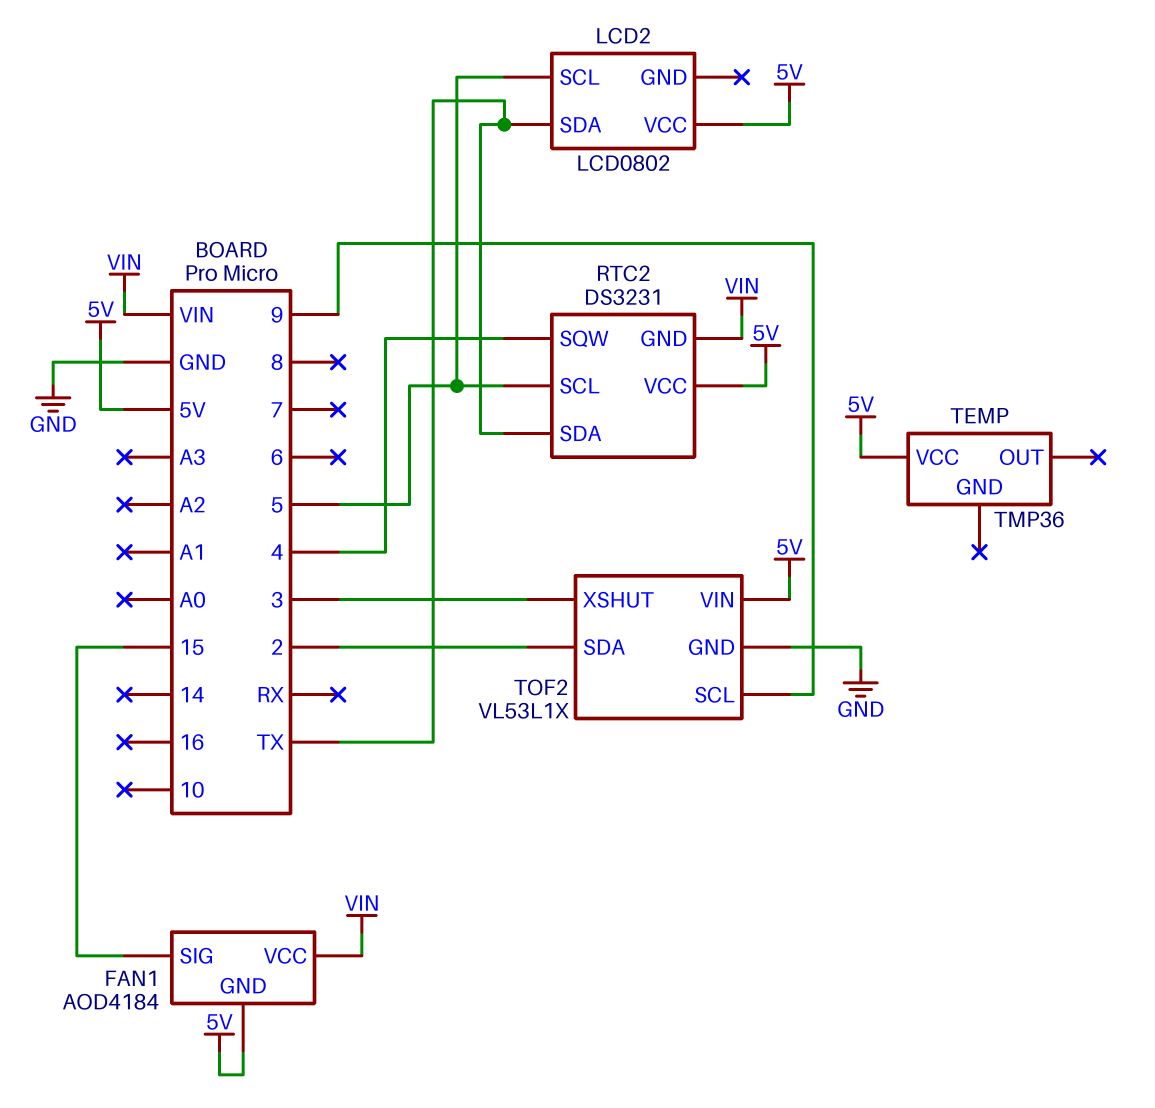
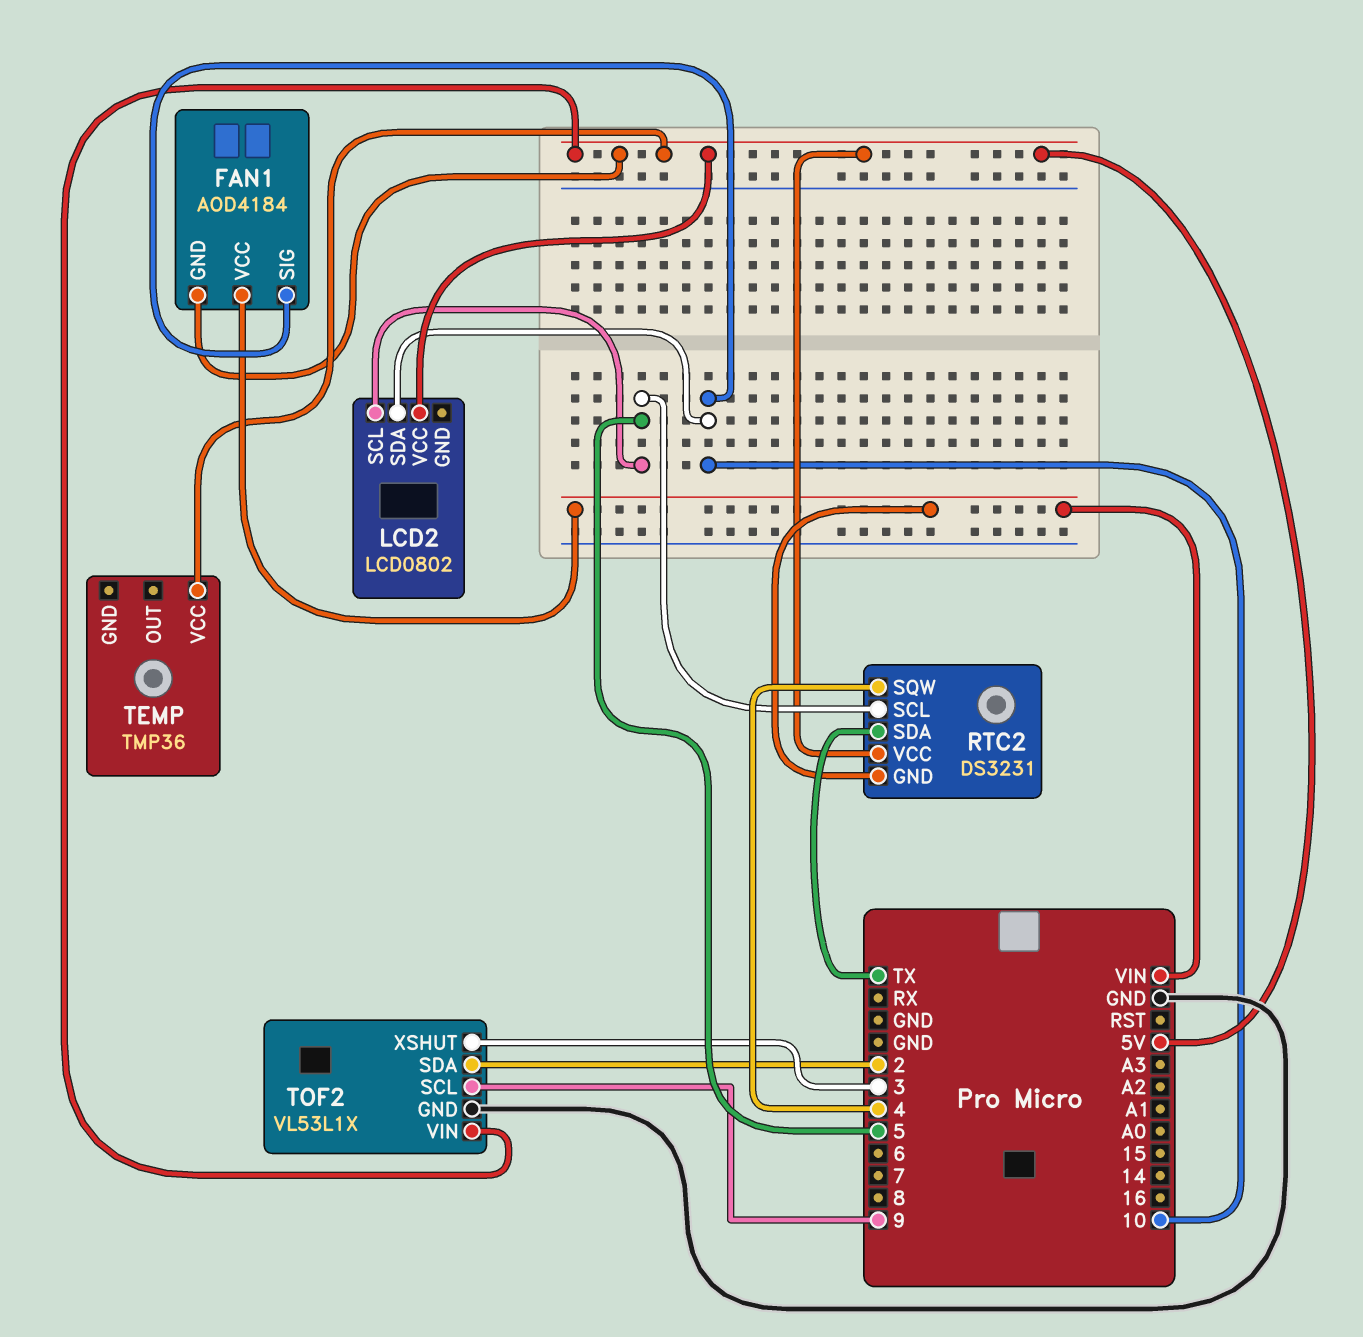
FAN1 pin SIG: 15 -> 10
LCD2 pin SDA: TX -> 10

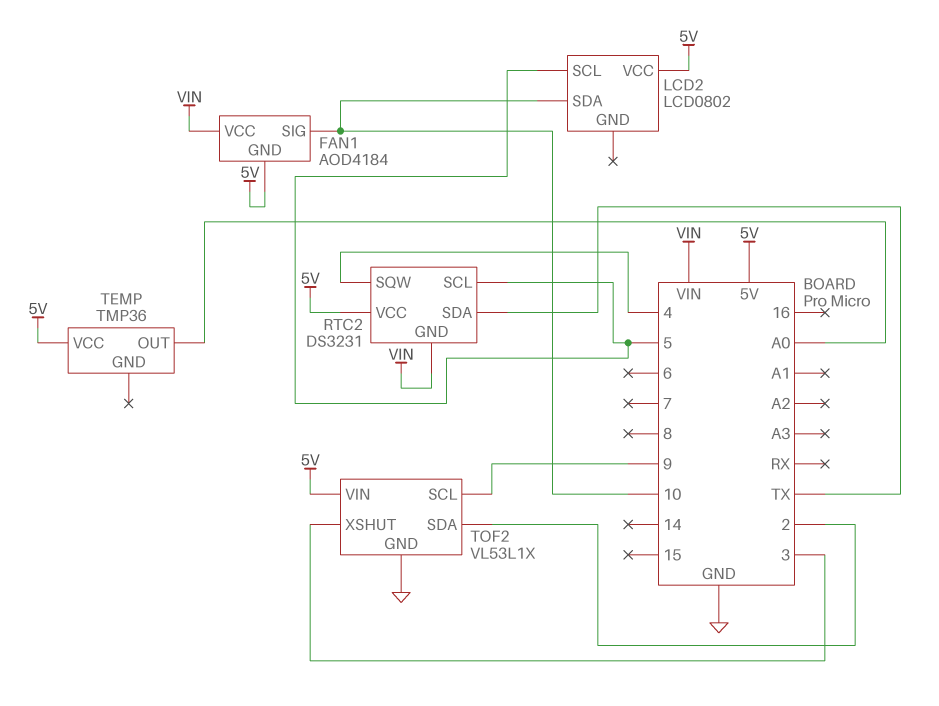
TEMP pin OUT: none -> A0

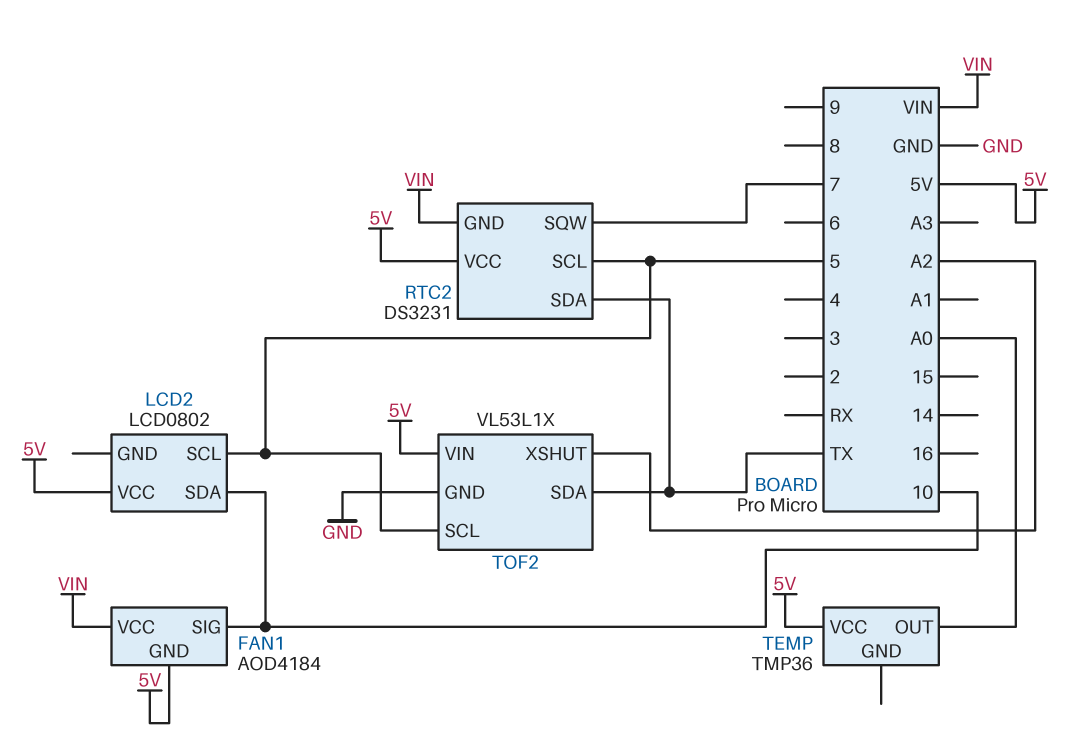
RTC2 pin SQW: 4 -> 7
TOF2 pin SCL: 9 -> 5
TOF2 pin SDA: 2 -> TX
TOF2 pin XSHUT: 3 -> A2

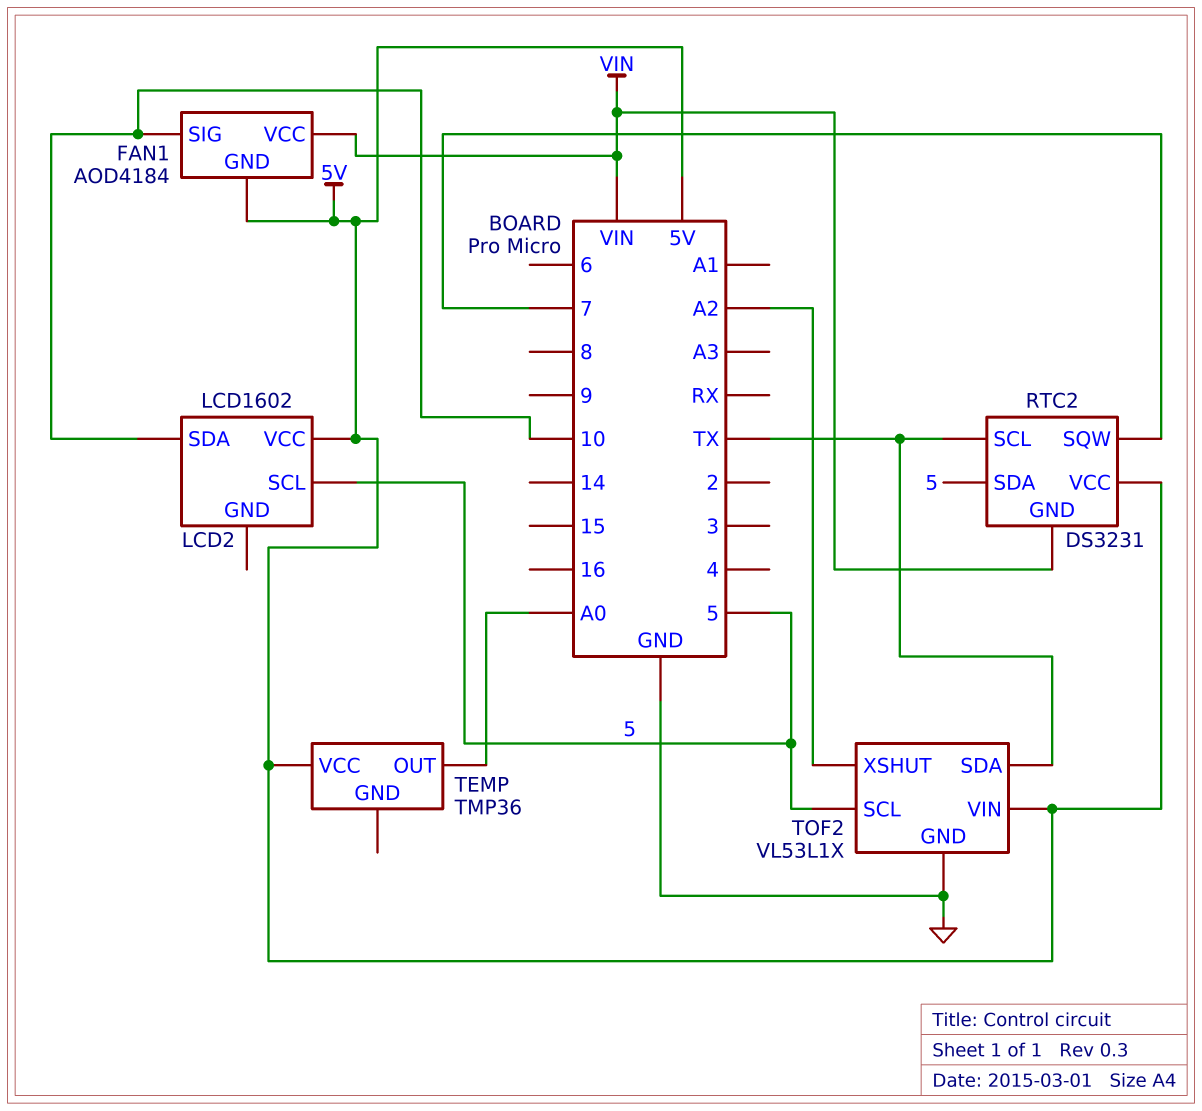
LCD2: LCD0802 -> LCD1602
RTC2 pin SCL: 5 -> TX
RTC2 pin SDA: TX -> 5

